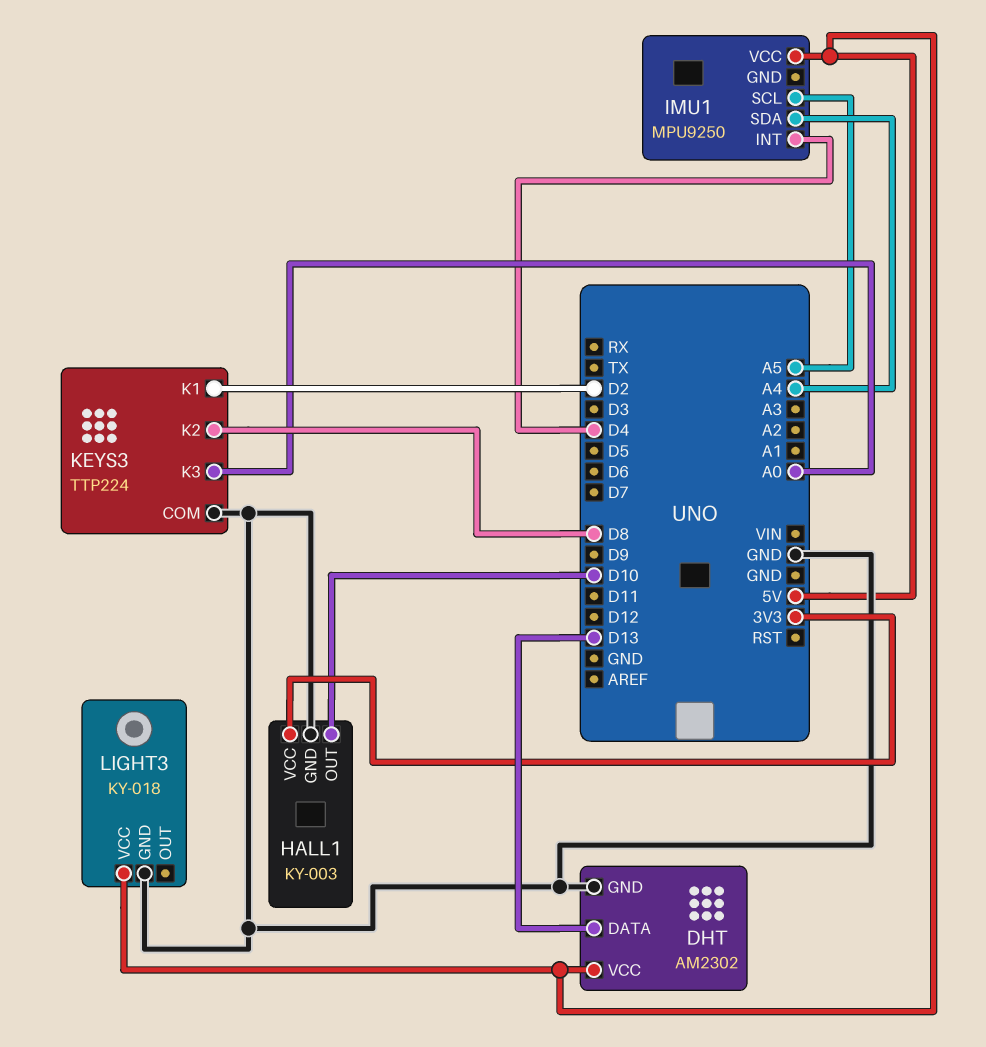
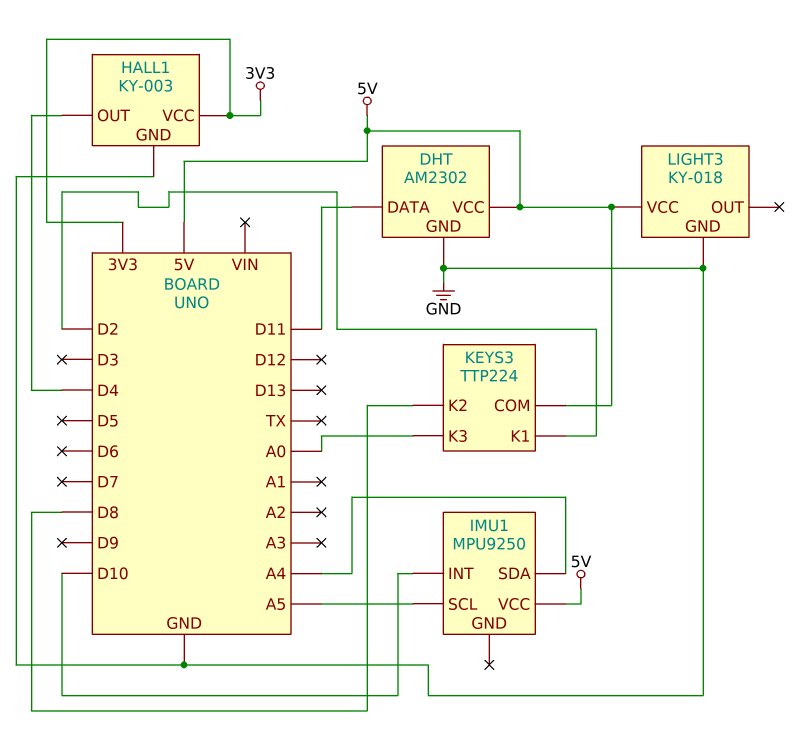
DHT pin DATA: D13 -> D11
HALL1 pin OUT: D10 -> D4
IMU1 pin INT: D4 -> D10
KEYS3 pin COM: GND -> 5V

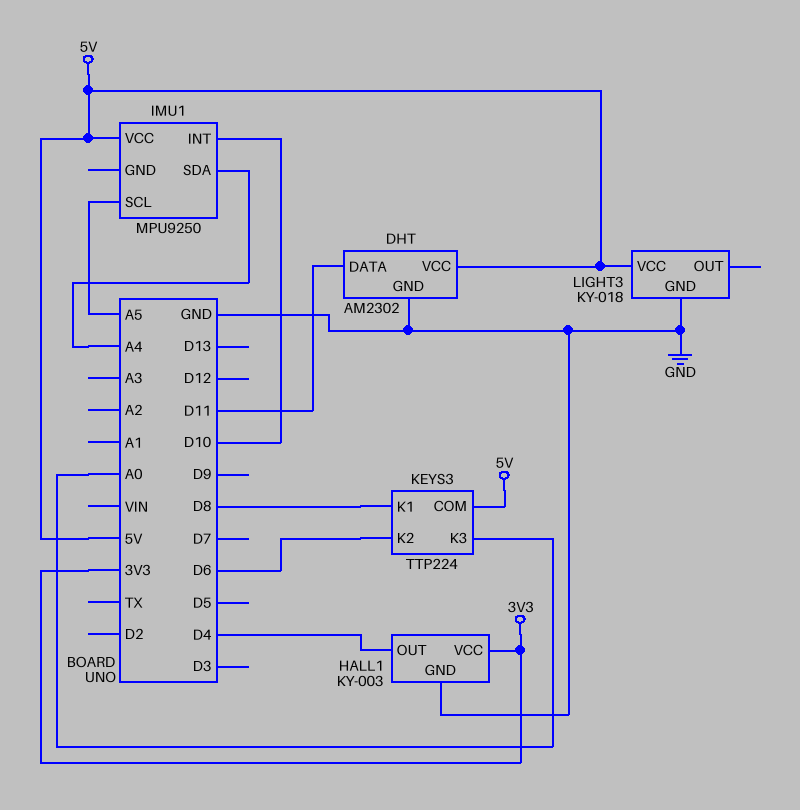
KEYS3 pin K1: D2 -> D8
KEYS3 pin K2: D8 -> D6

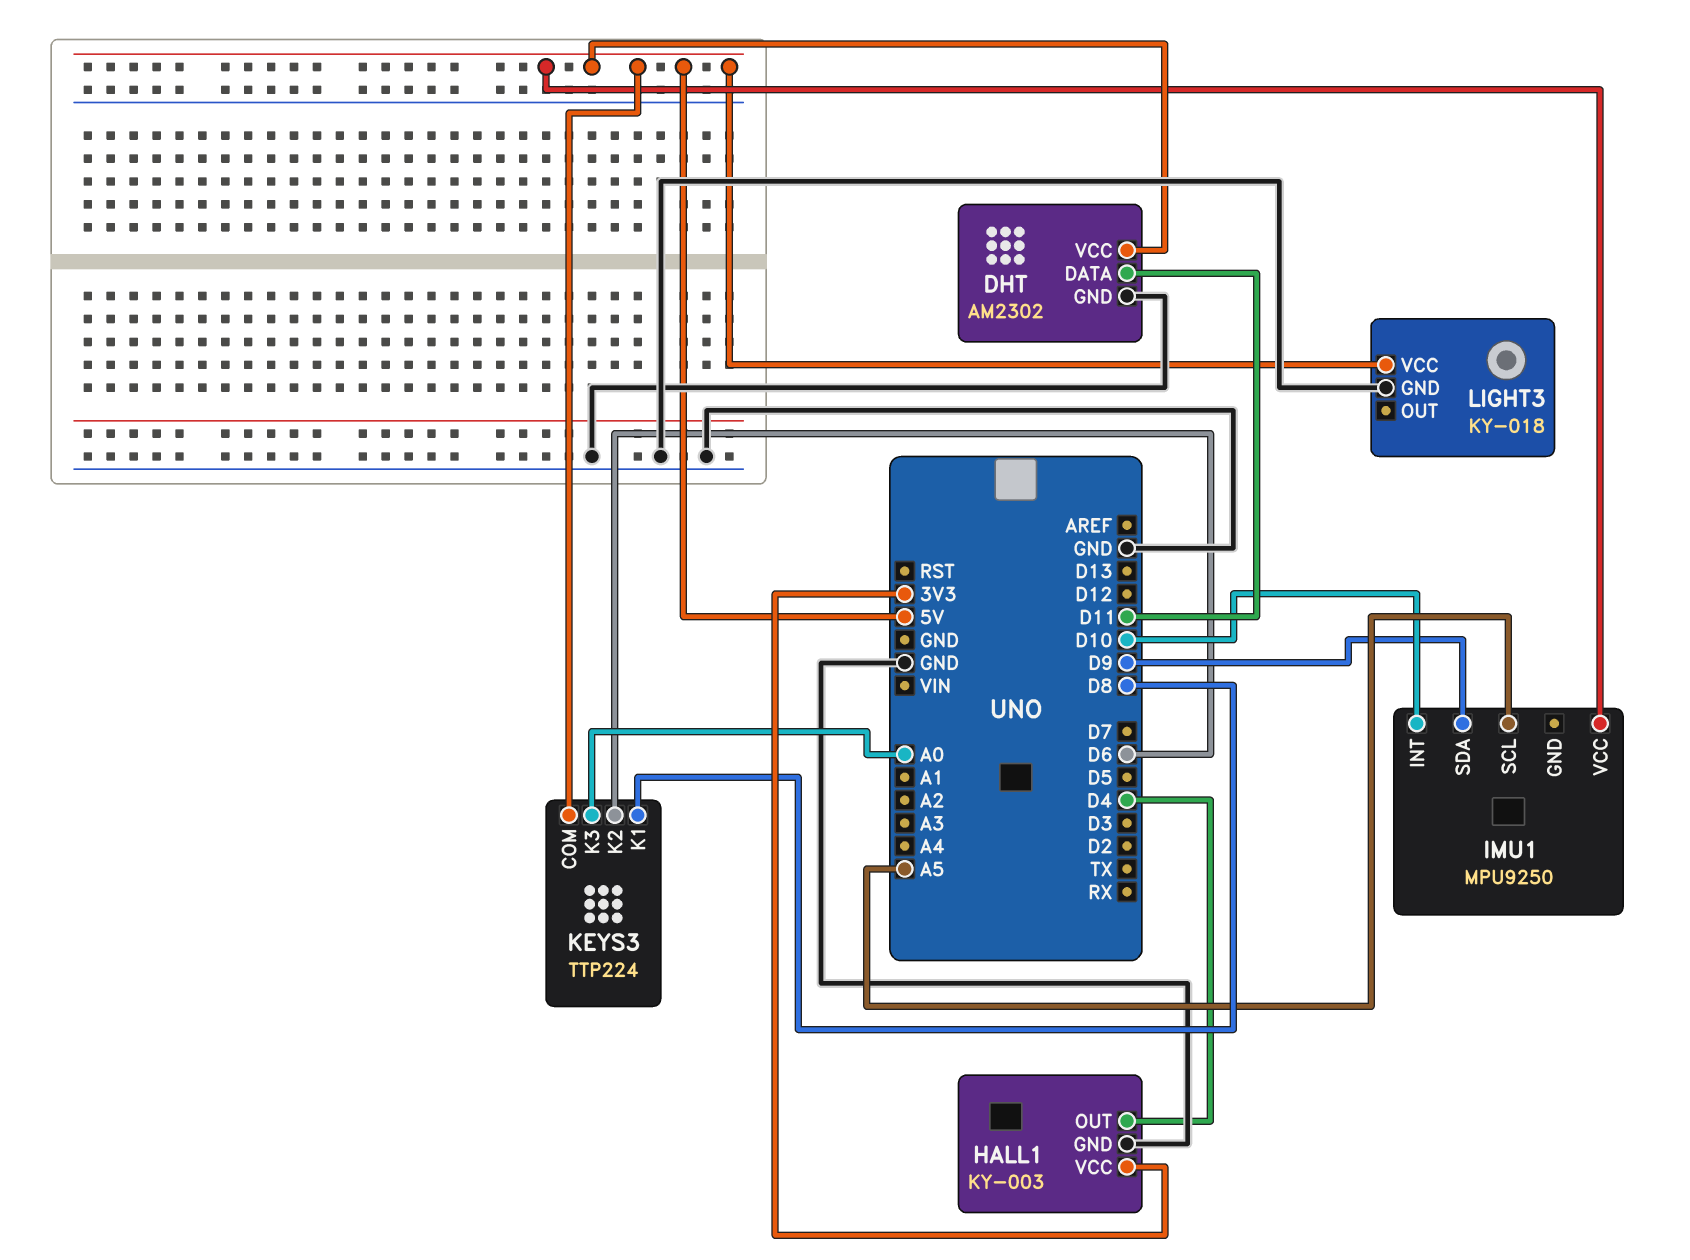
IMU1 pin SDA: A4 -> D9

